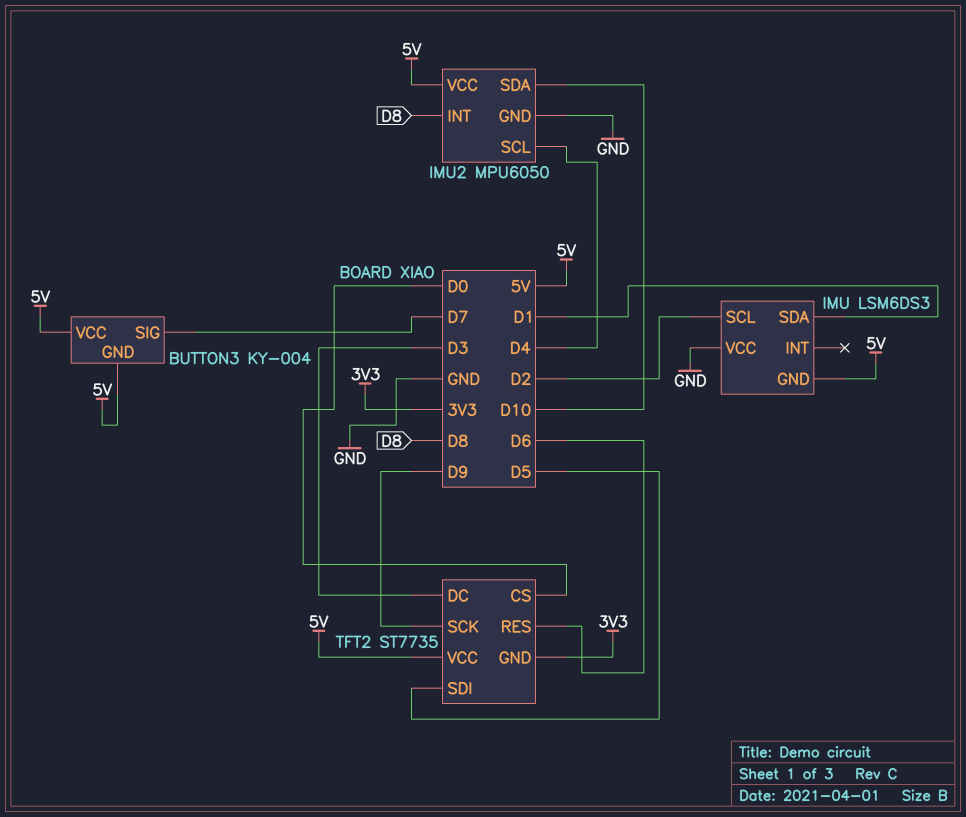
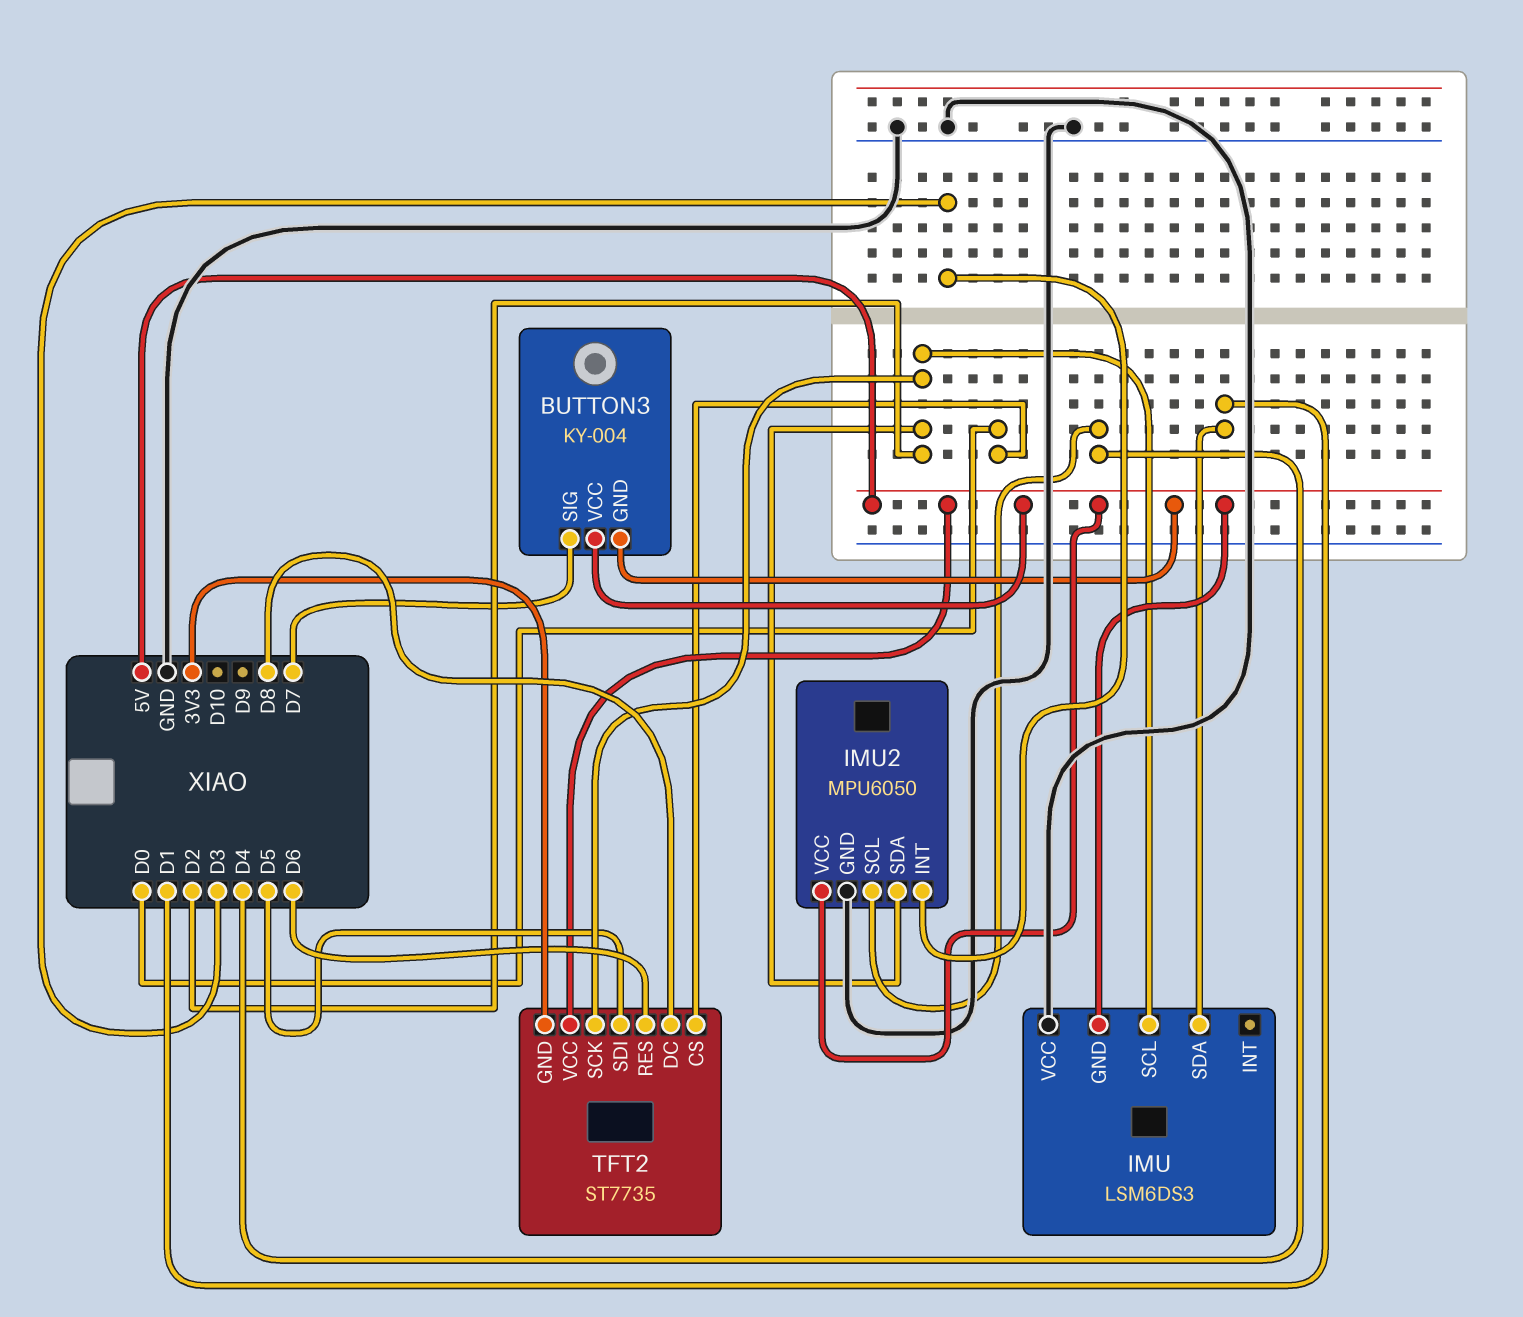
IMU2 pin INT: D8 -> D3
IMU2 pin SDA: D10 -> D2
TFT2 pin DC: D3 -> D8
TFT2 pin SCK: D9 -> D2

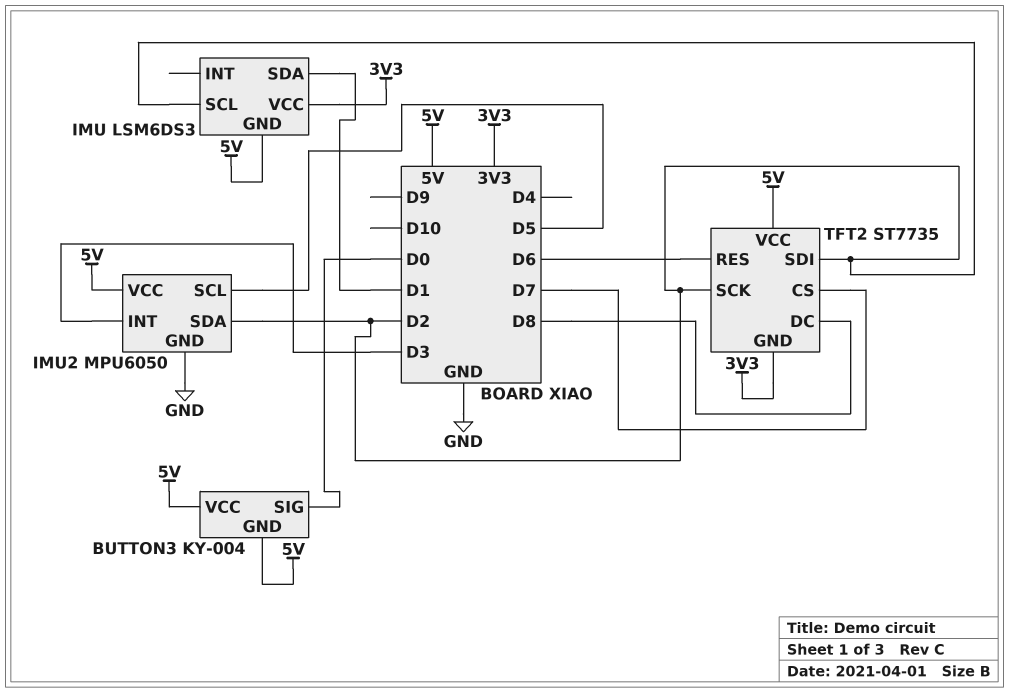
BUTTON3 pin SIG: D7 -> D0
IMU pin VCC: GND -> 3V3
IMU2 pin SCL: D4 -> D5
TFT2 pin CS: D0 -> D7
TFT2 pin SDI: D5 -> D2

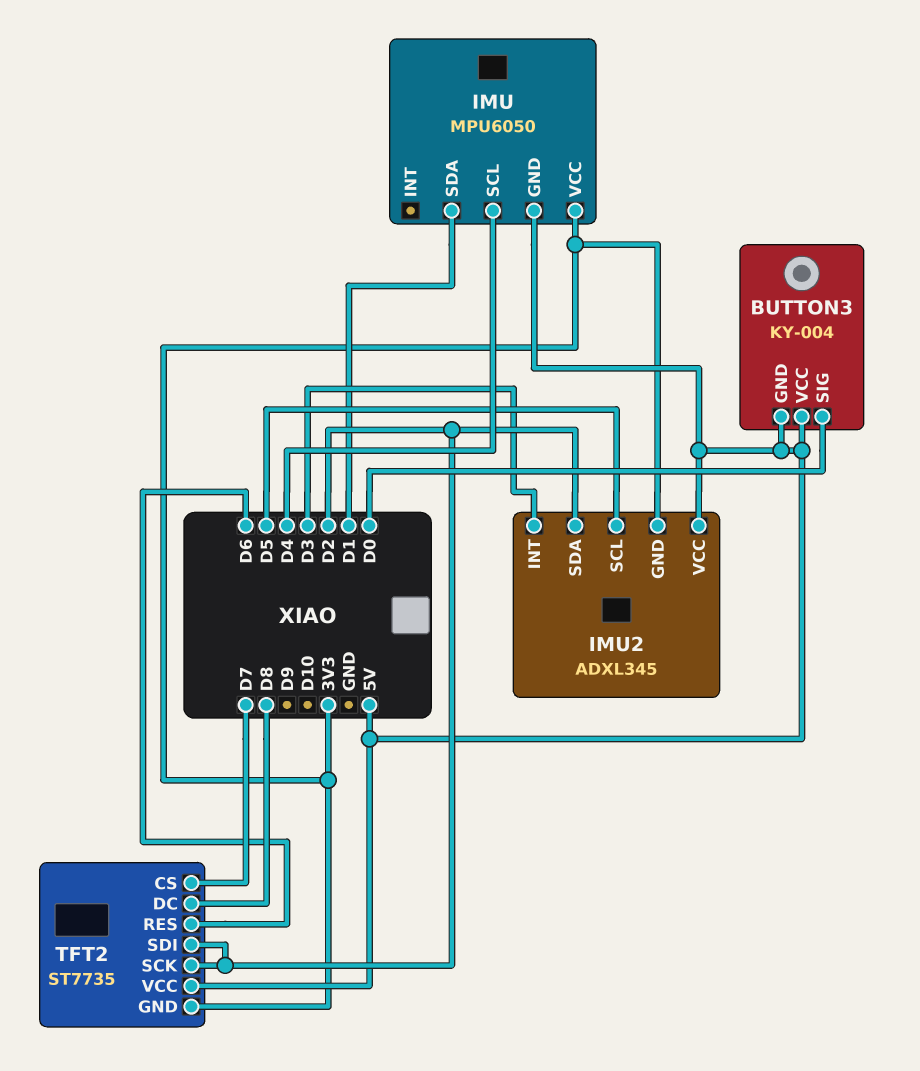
IMU: LSM6DS3 -> MPU6050
IMU pin SCL: D2 -> D4
IMU2: MPU6050 -> ADXL345
IMU2 pin GND: GND -> 3V3

